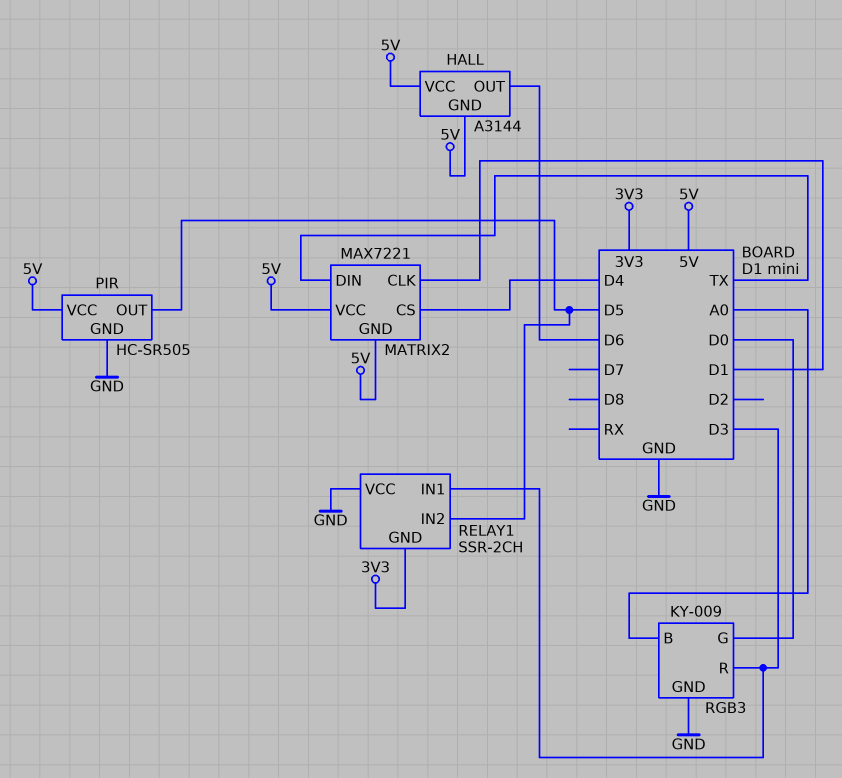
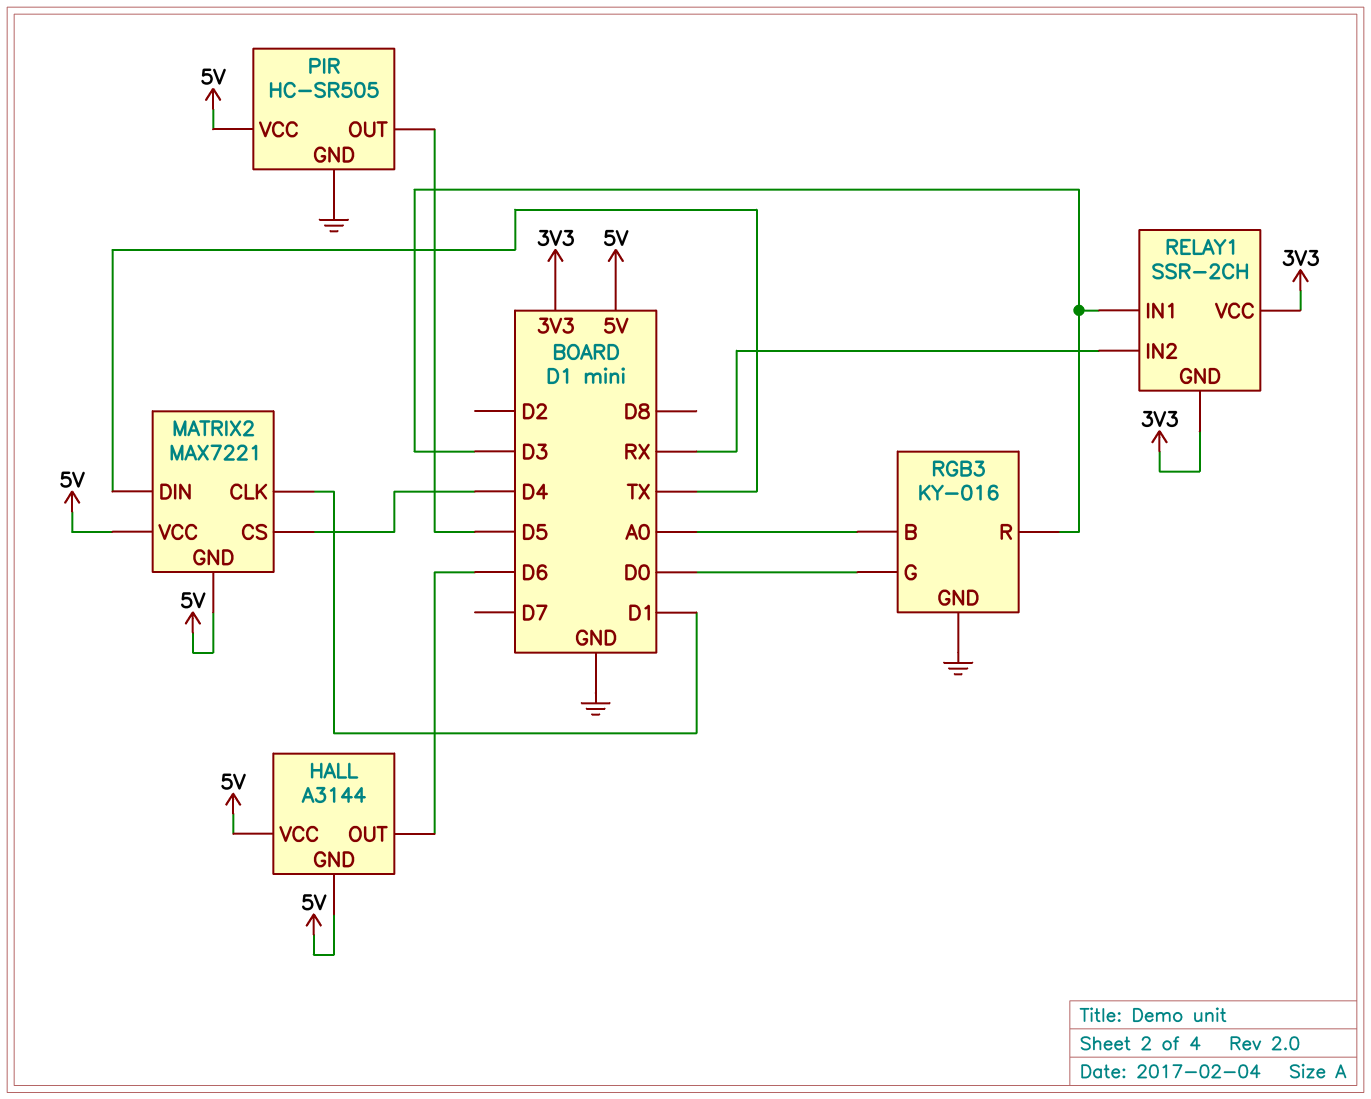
RELAY1 pin IN2: D5 -> RX
RELAY1 pin VCC: GND -> 3V3
RGB3: KY-009 -> KY-016

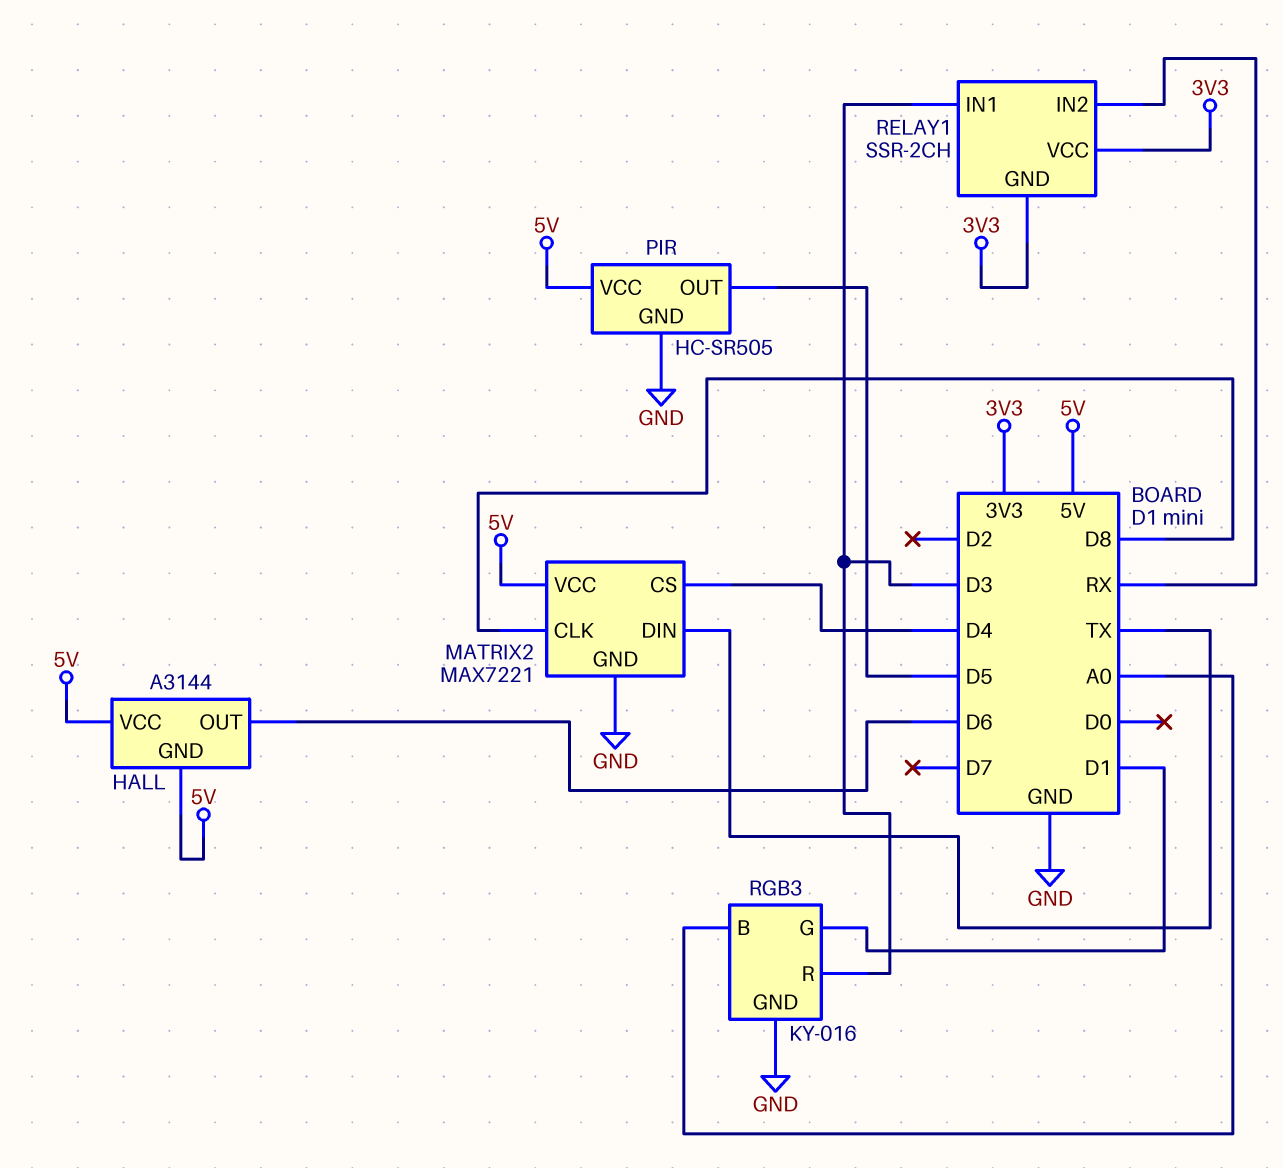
MATRIX2 pin CLK: D1 -> D8
MATRIX2 pin GND: 5V -> GND
RGB3 pin G: D0 -> D1

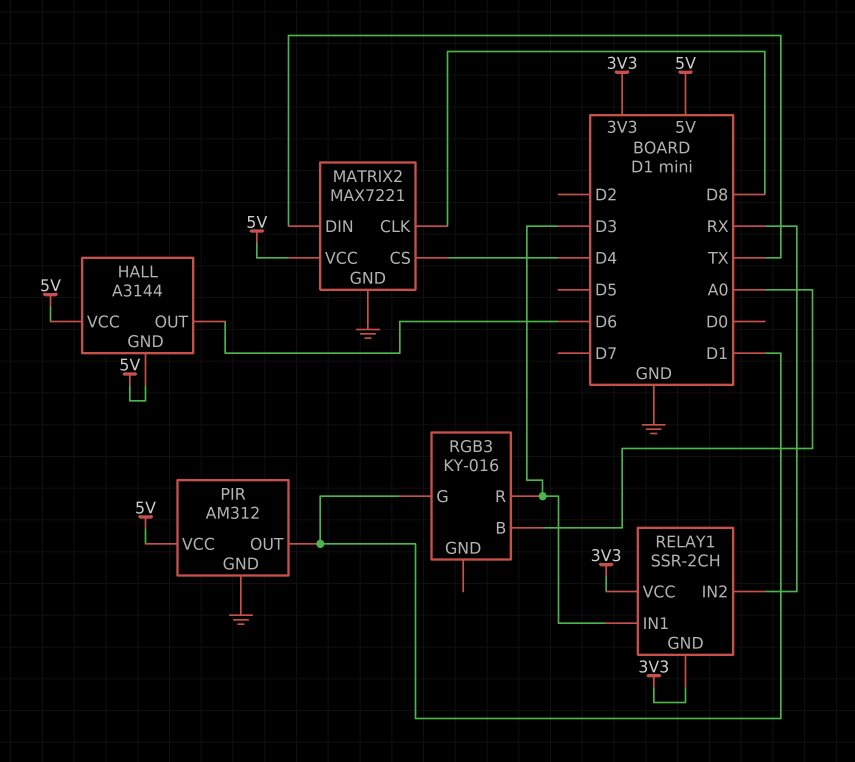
PIR: HC-SR505 -> AM312
PIR pin OUT: D5 -> D1
RGB3 pin GND: GND -> none

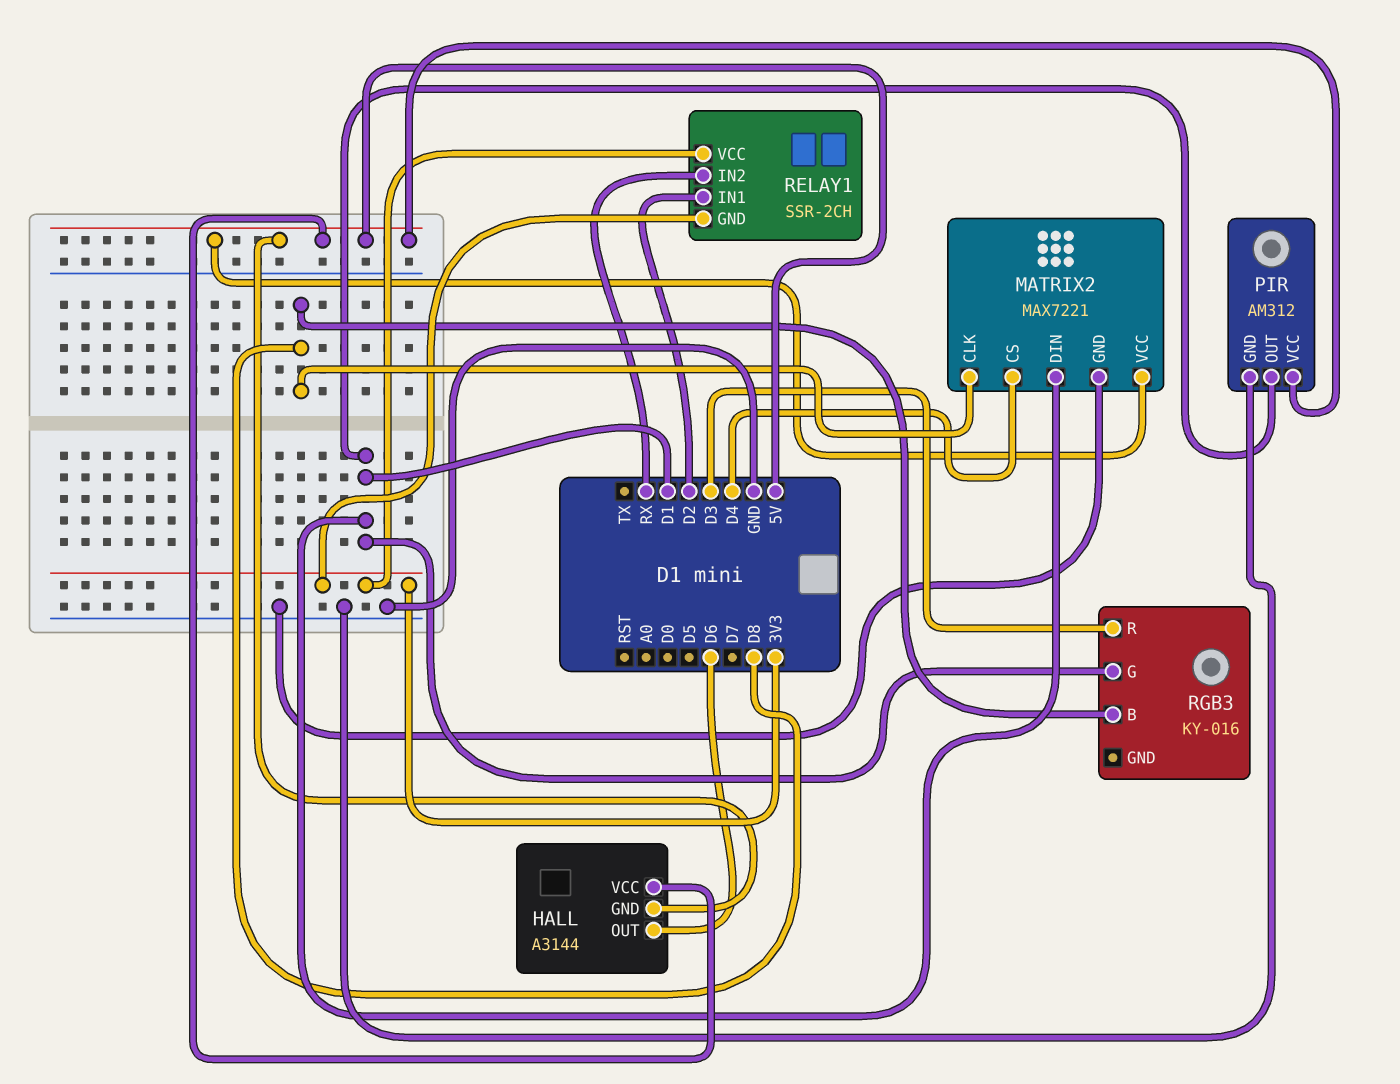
MATRIX2 pin DIN: TX -> D1
RELAY1 pin IN1: D3 -> D2
RGB3 pin B: A0 -> D8

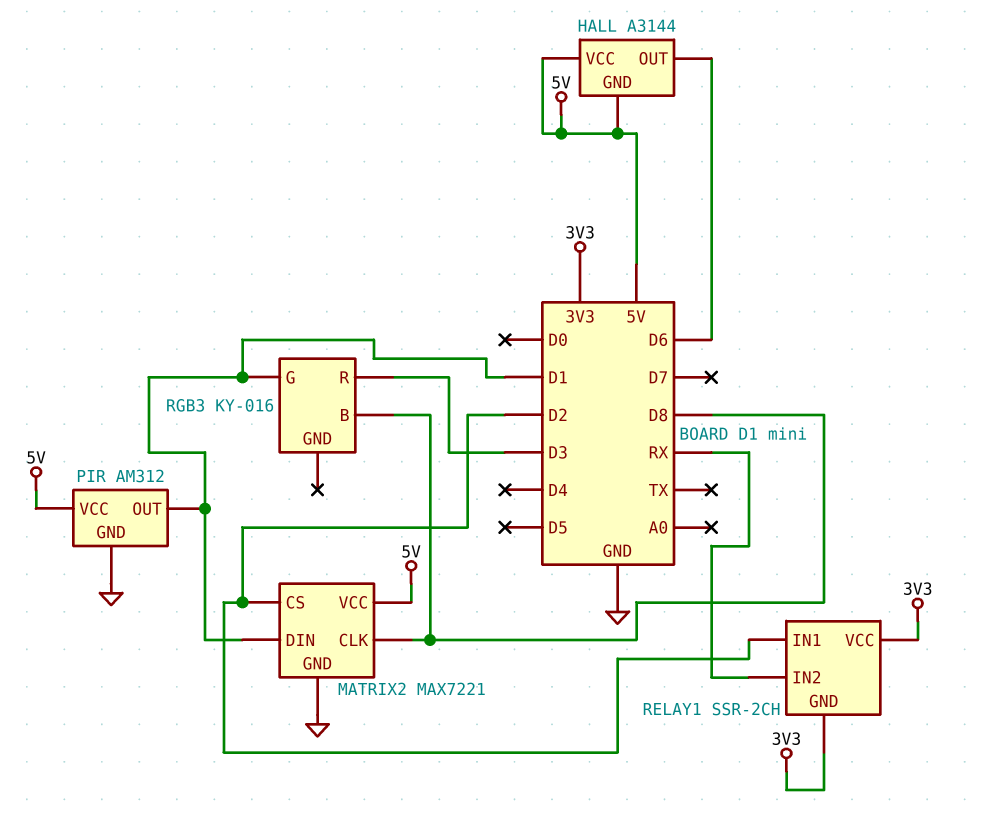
MATRIX2 pin CS: D4 -> D2

